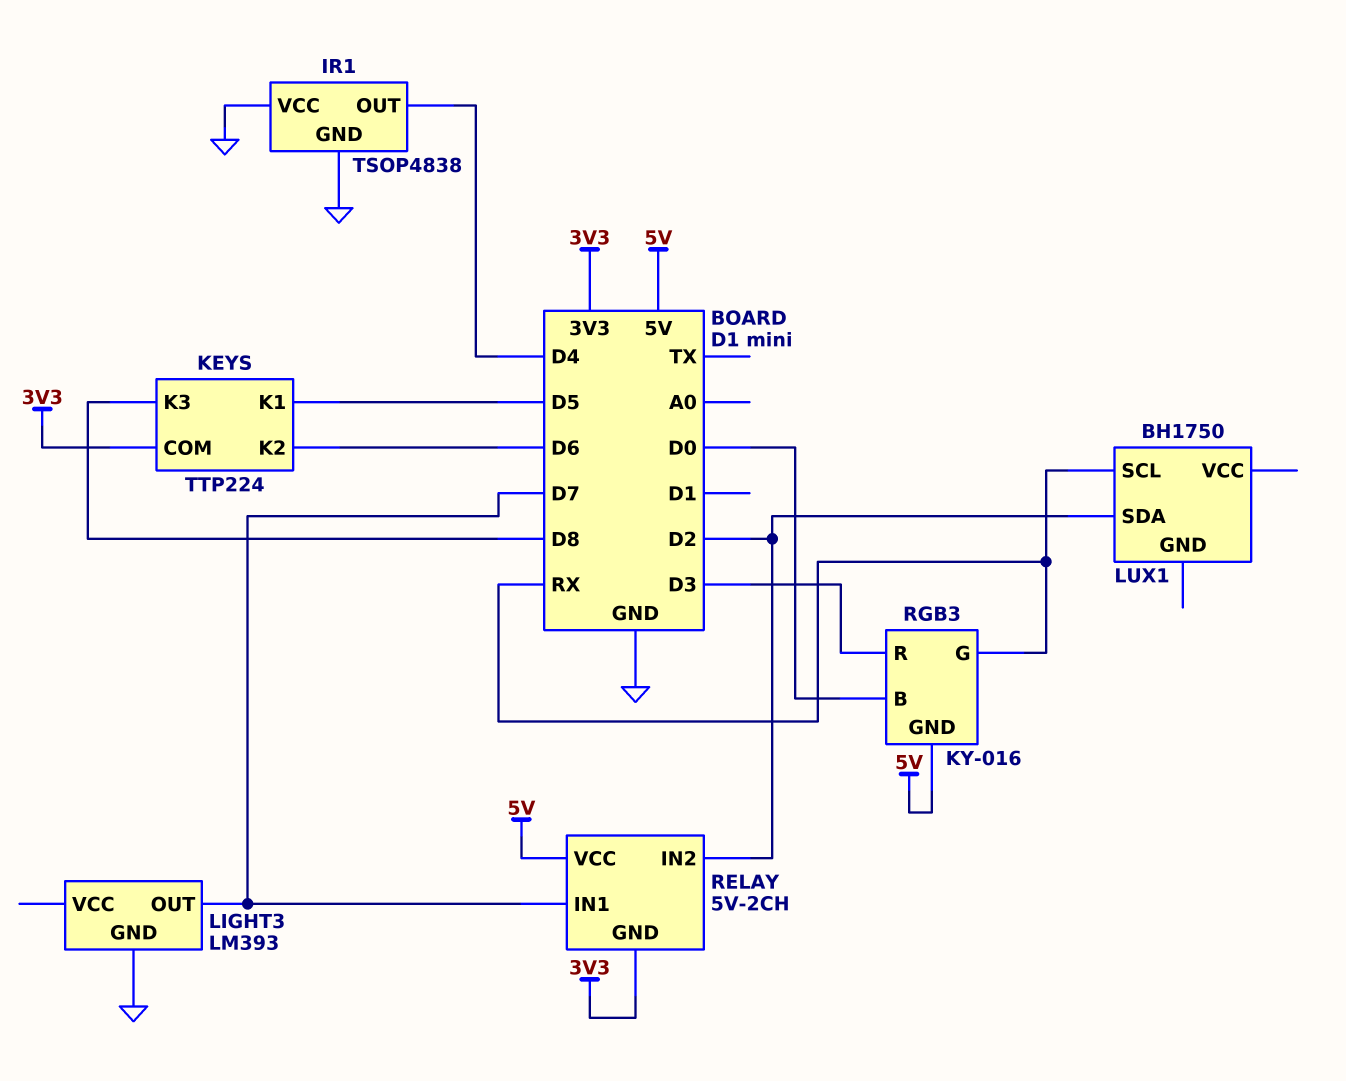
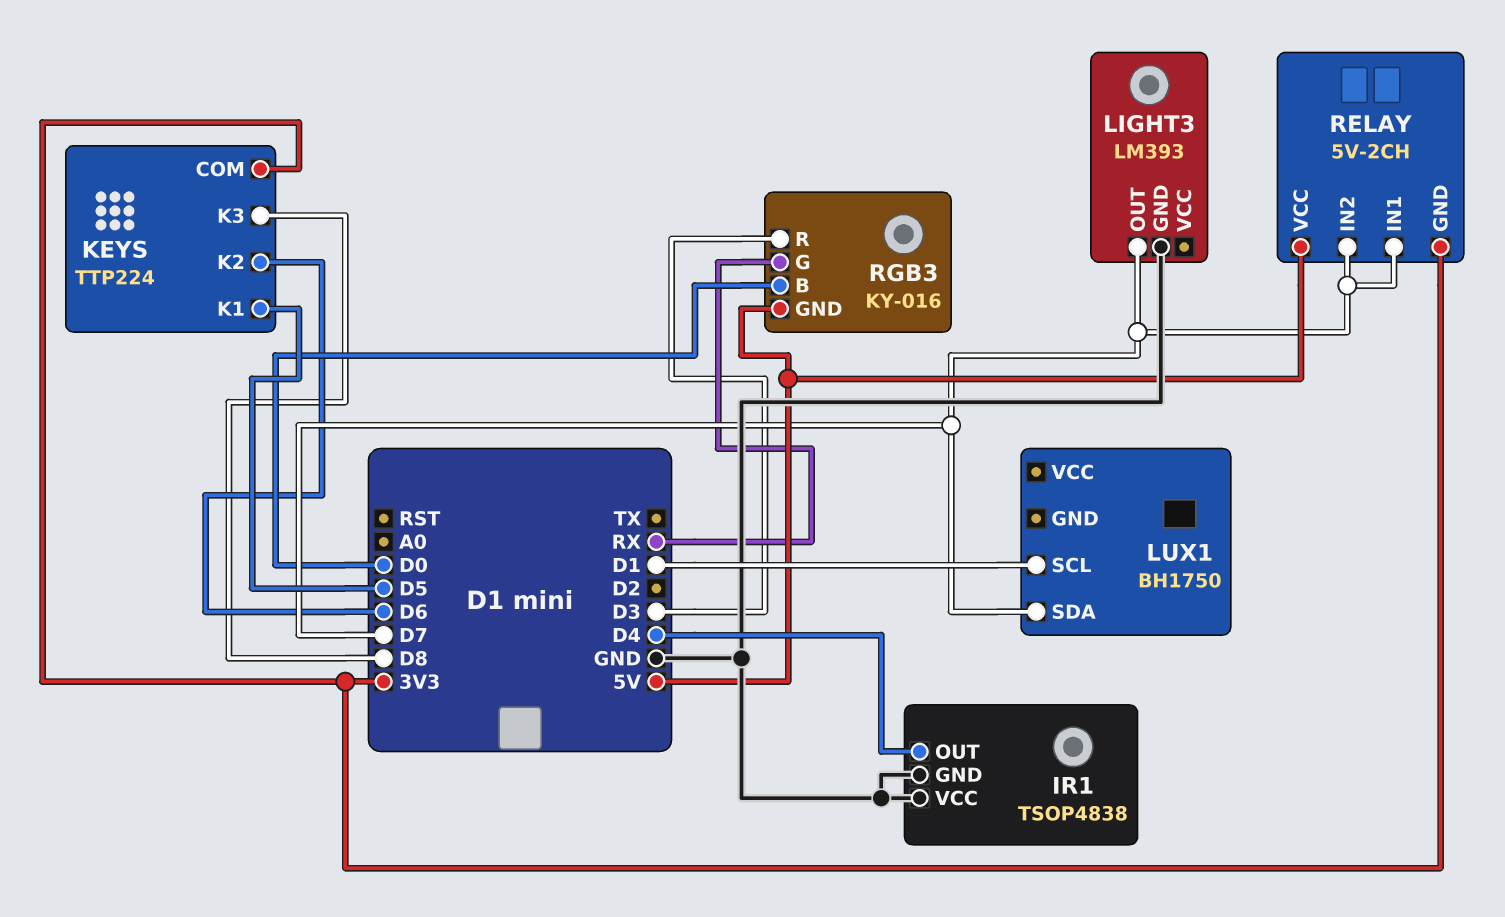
LUX1 pin SCL: RX -> D1
LUX1 pin SDA: D2 -> D7
RELAY pin IN2: D2 -> D7

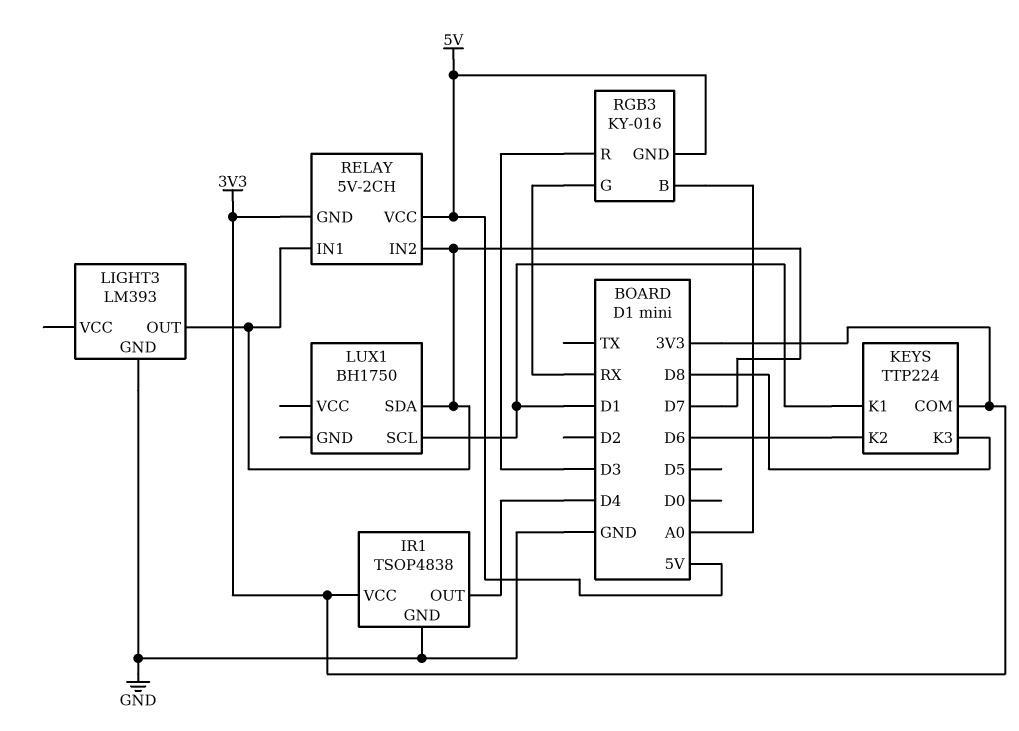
IR1 pin VCC: GND -> 3V3
KEYS pin K1: D5 -> D1
RGB3 pin B: D0 -> A0

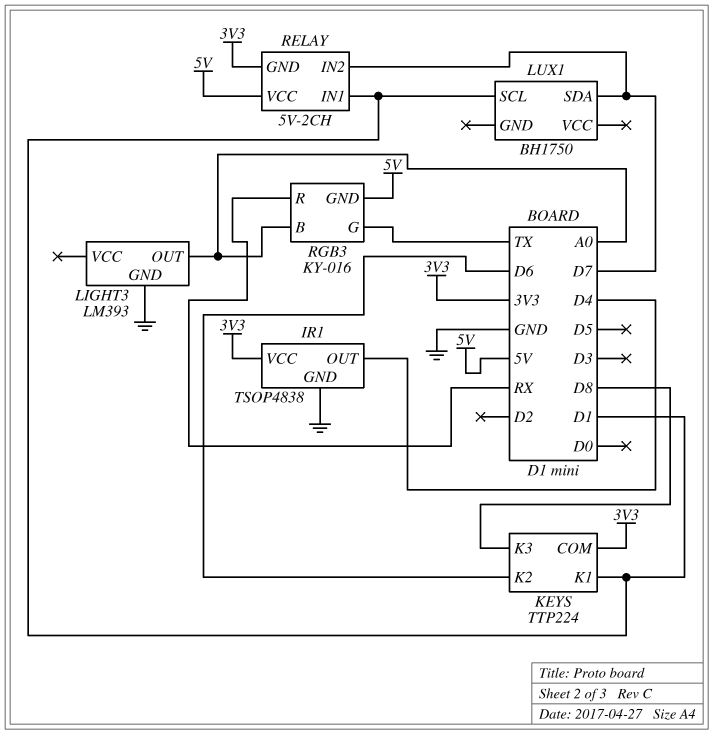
LIGHT3 pin OUT: D7 -> A0
RELAY pin IN1: D7 -> D1
RGB3 pin G: RX -> TX
RGB3 pin R: D3 -> RX

